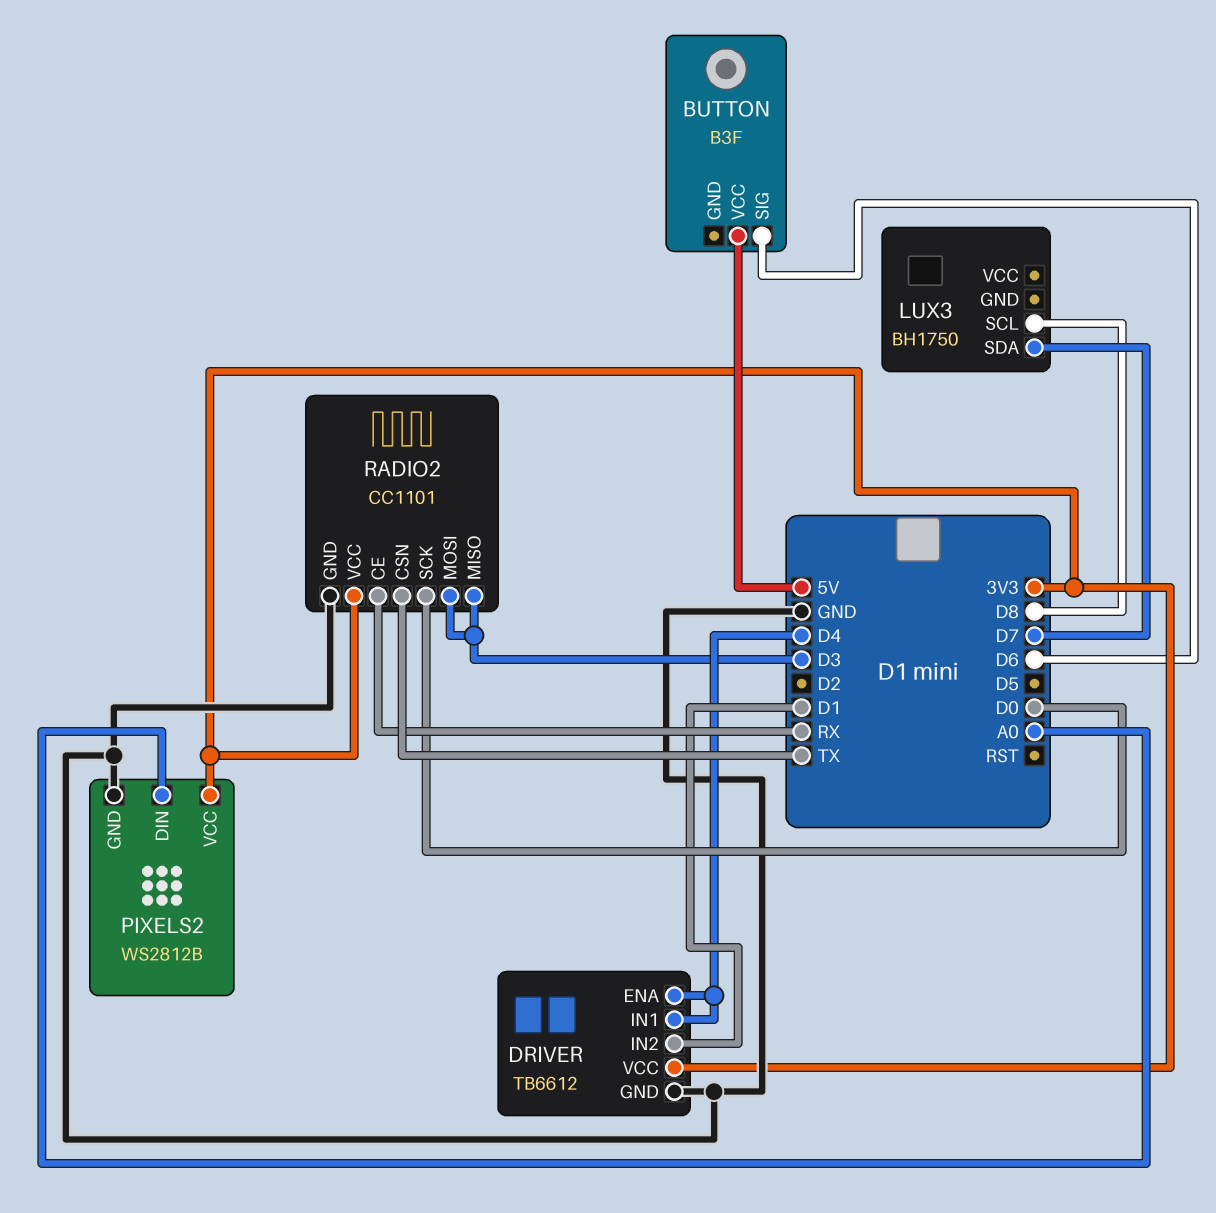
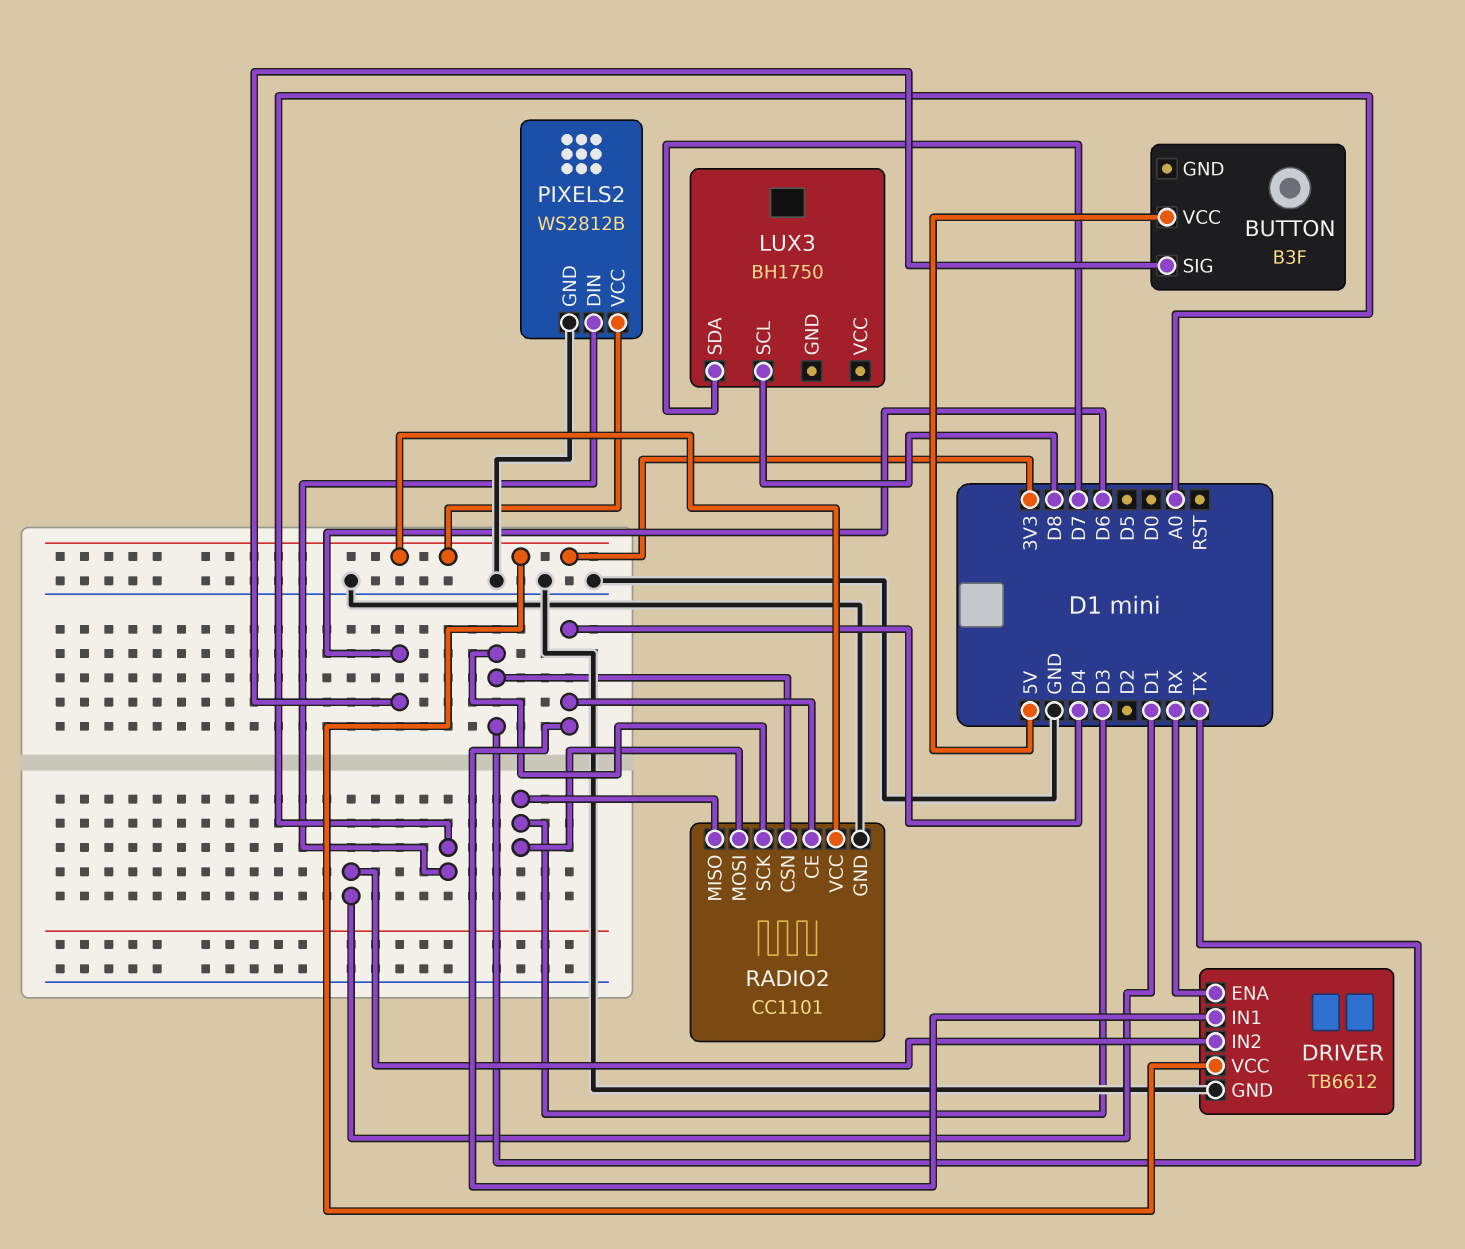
DRIVER pin ENA: D4 -> RX
RADIO2 pin CE: RX -> D4
RADIO2 pin SCK: D0 -> TX

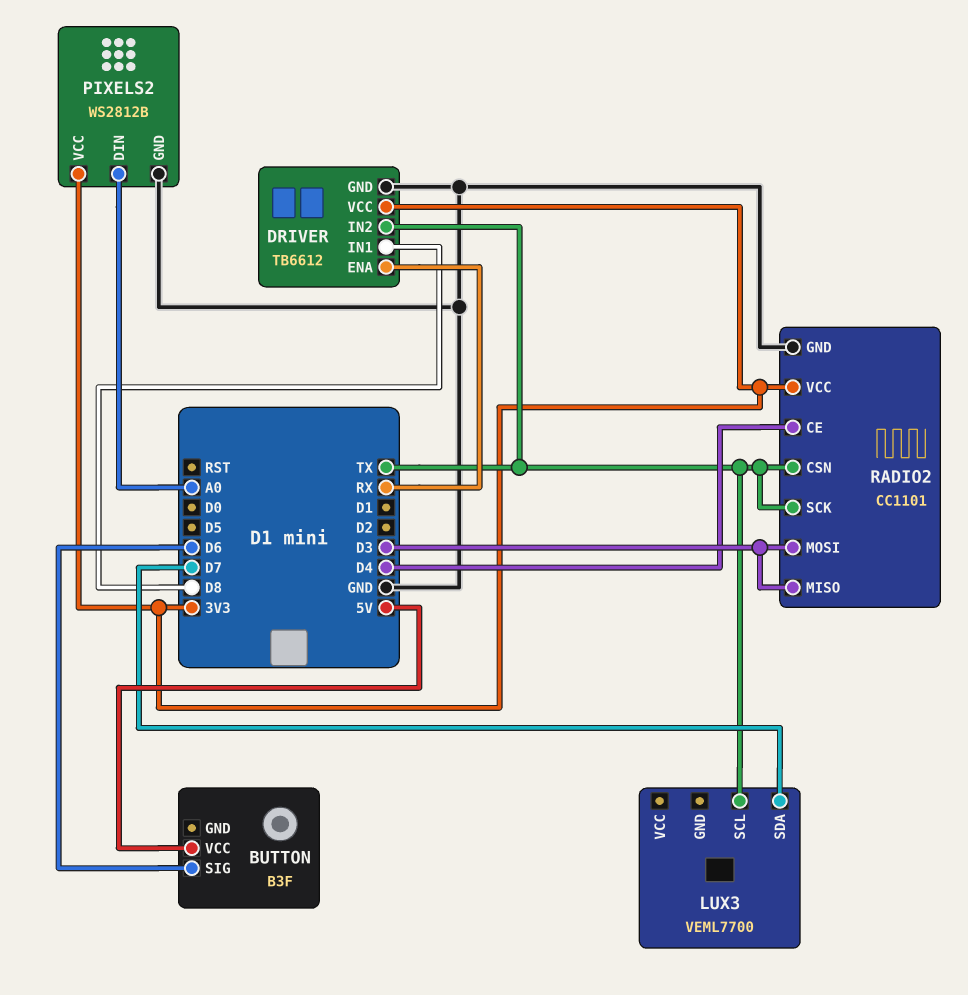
DRIVER pin IN1: D4 -> D8
DRIVER pin IN2: D1 -> TX
LUX3: BH1750 -> VEML7700
LUX3 pin SCL: D8 -> TX

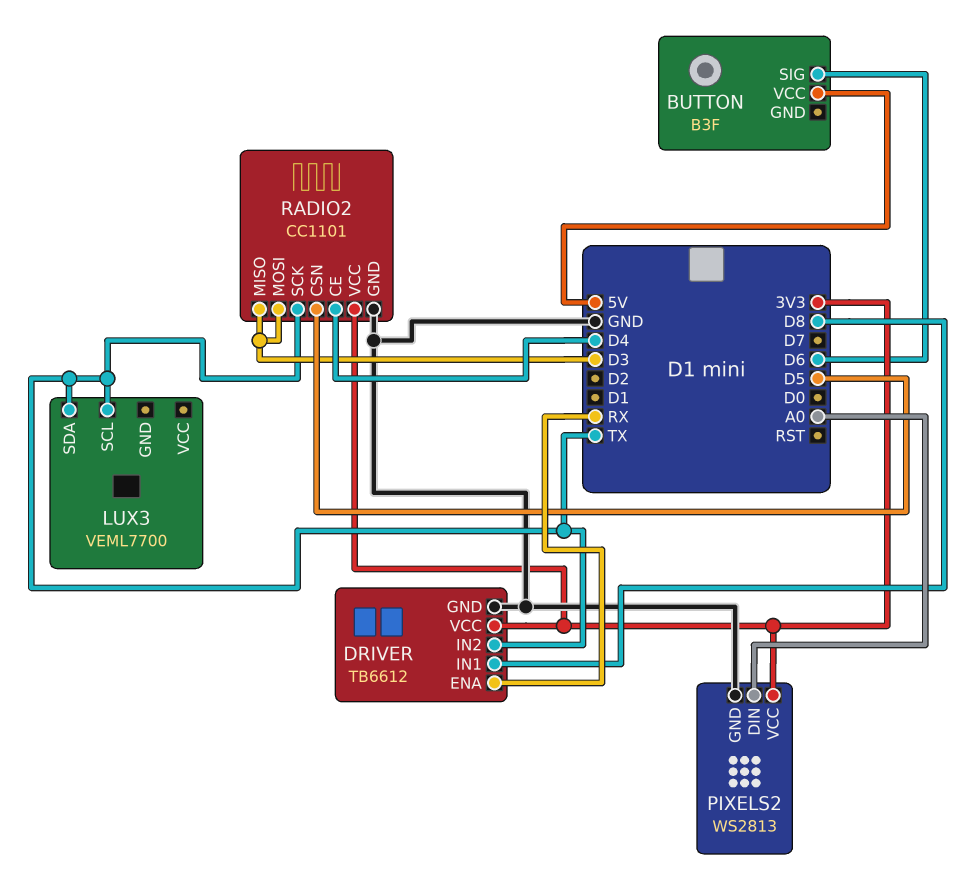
LUX3 pin SDA: D7 -> TX
PIXELS2: WS2812B -> WS2813
RADIO2 pin CSN: TX -> D5

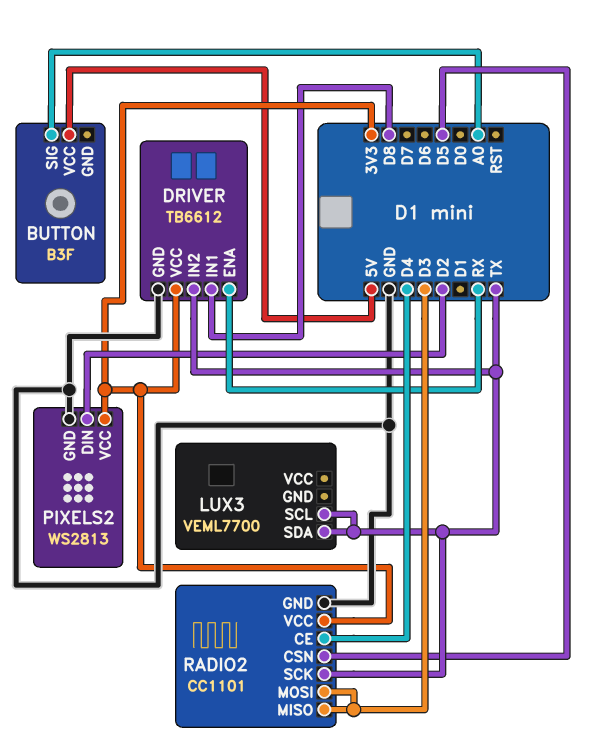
BUTTON pin SIG: D6 -> A0
PIXELS2 pin DIN: A0 -> D2

